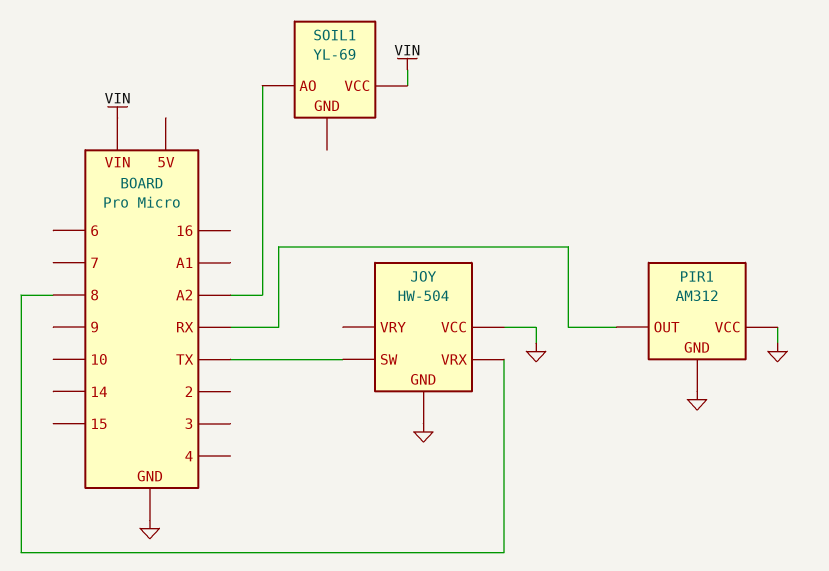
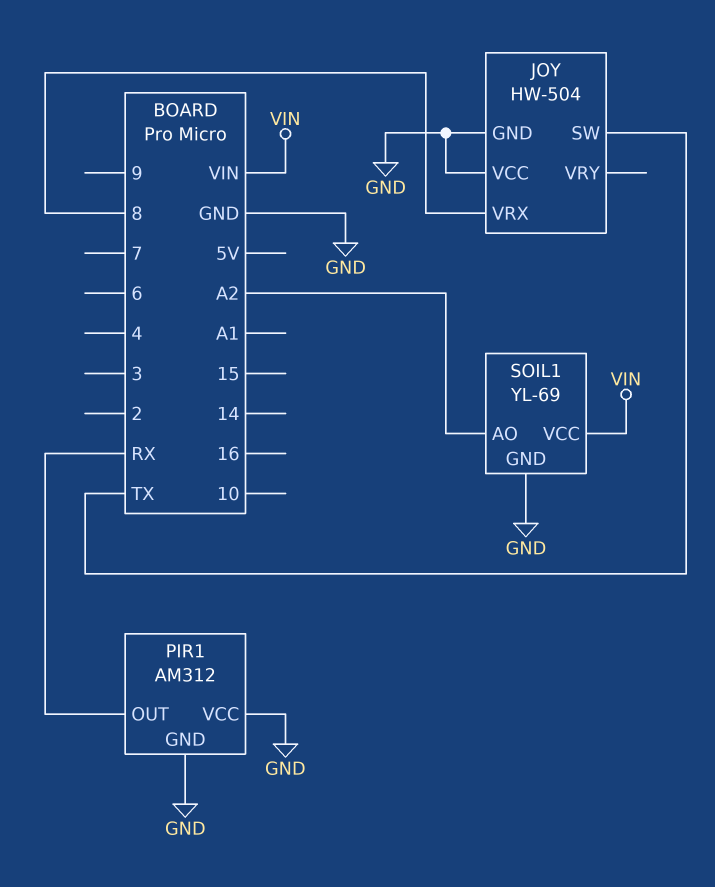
SOIL1 pin GND: none -> GND

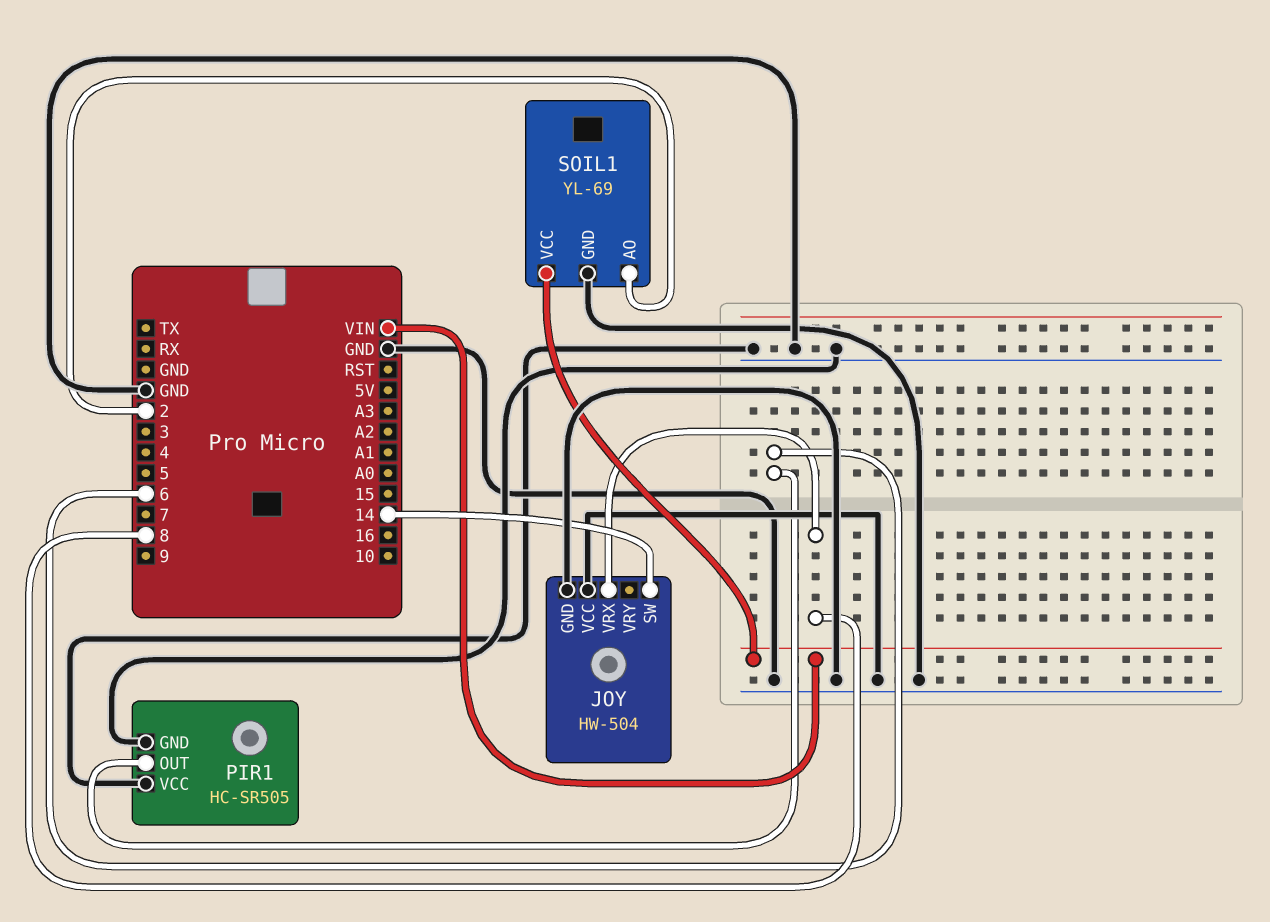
JOY pin SW: TX -> 14
PIR1: AM312 -> HC-SR505
PIR1 pin OUT: RX -> 6
SOIL1 pin AO: A2 -> 2

